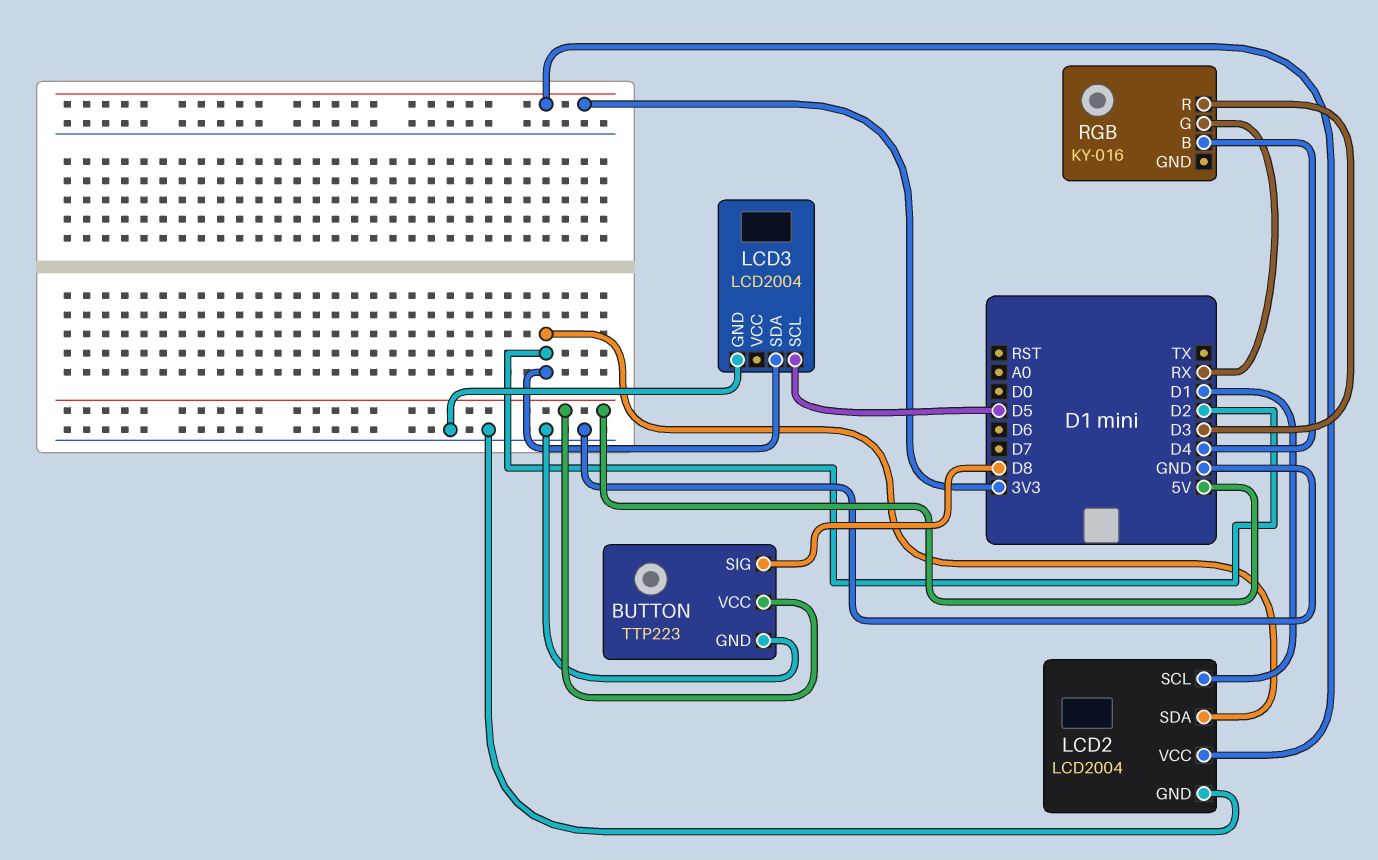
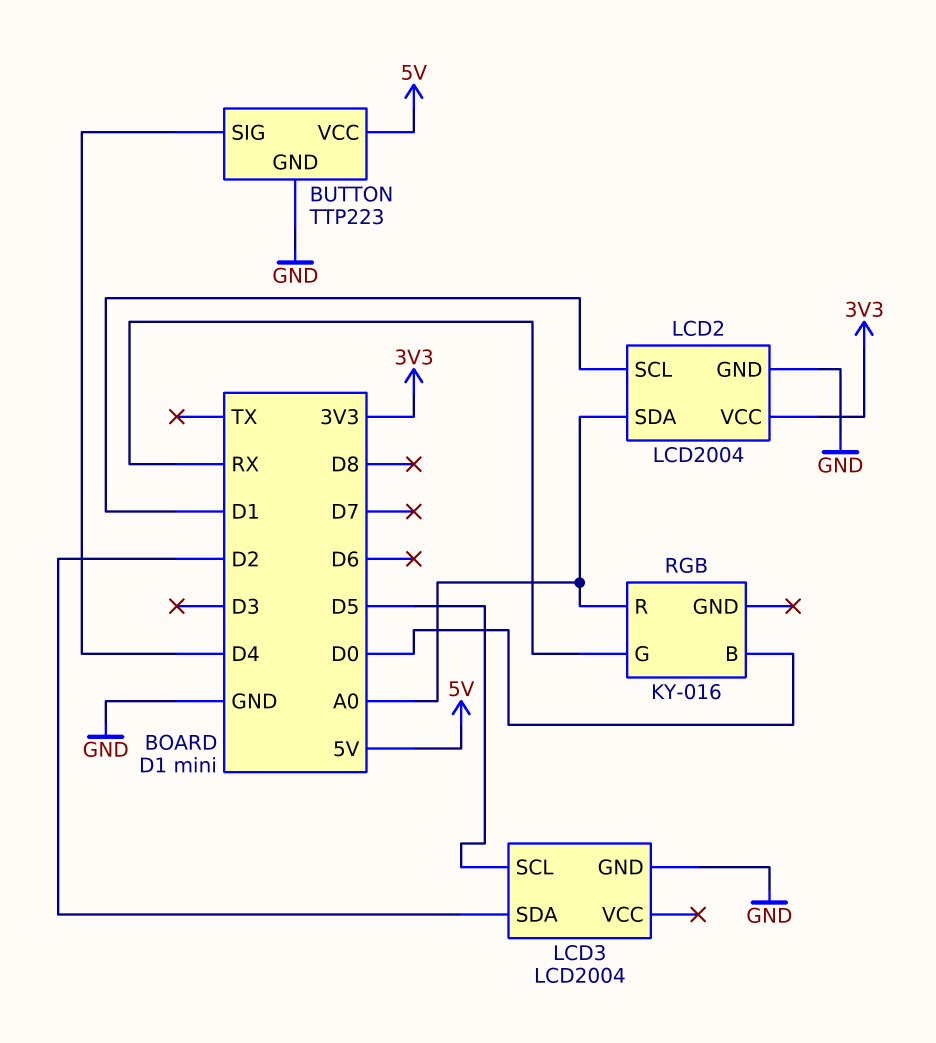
BUTTON pin SIG: D8 -> D4
LCD2 pin SDA: D2 -> A0
RGB pin B: D4 -> D0
RGB pin R: D3 -> A0

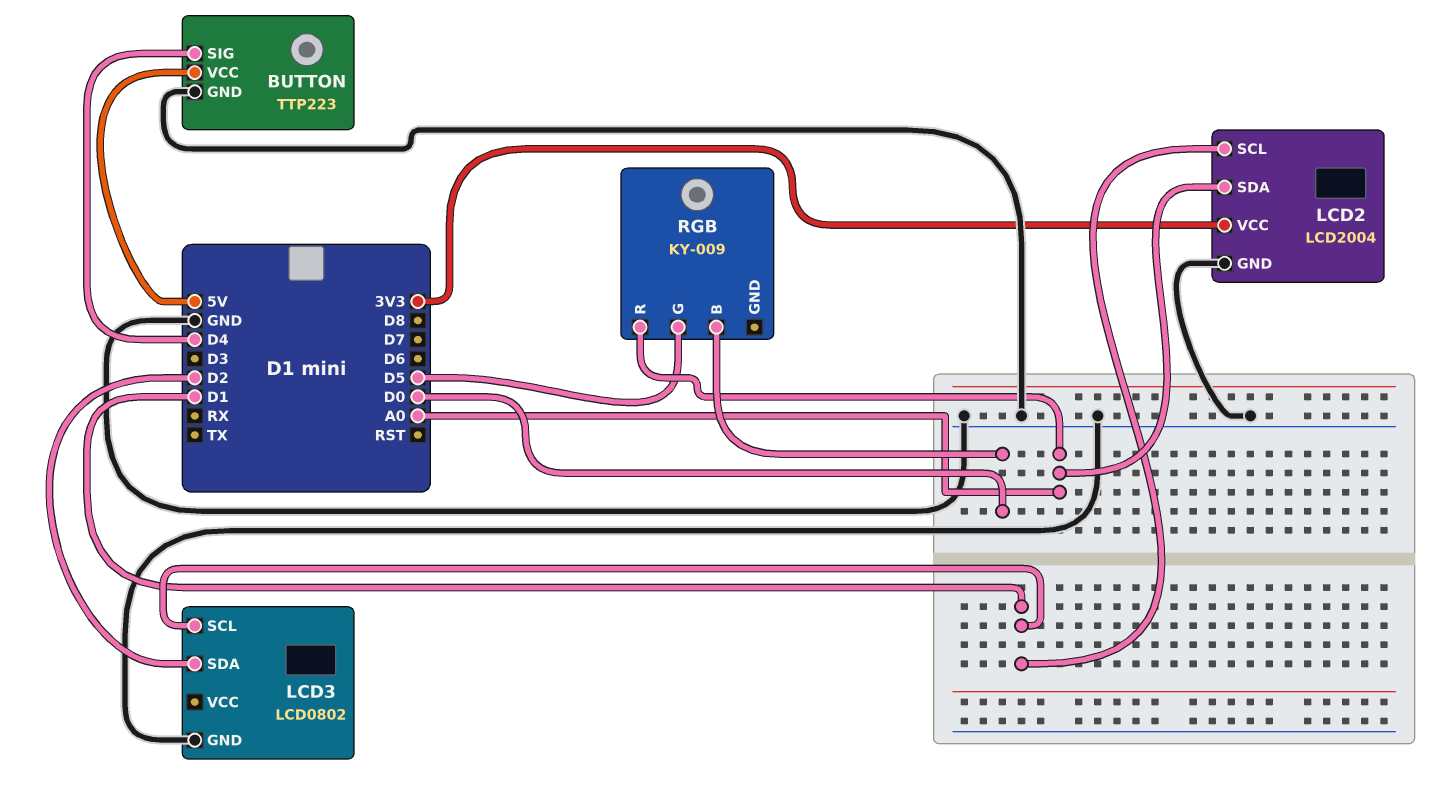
LCD3: LCD2004 -> LCD0802
LCD3 pin SCL: D5 -> D1
RGB: KY-016 -> KY-009
RGB pin G: RX -> D5

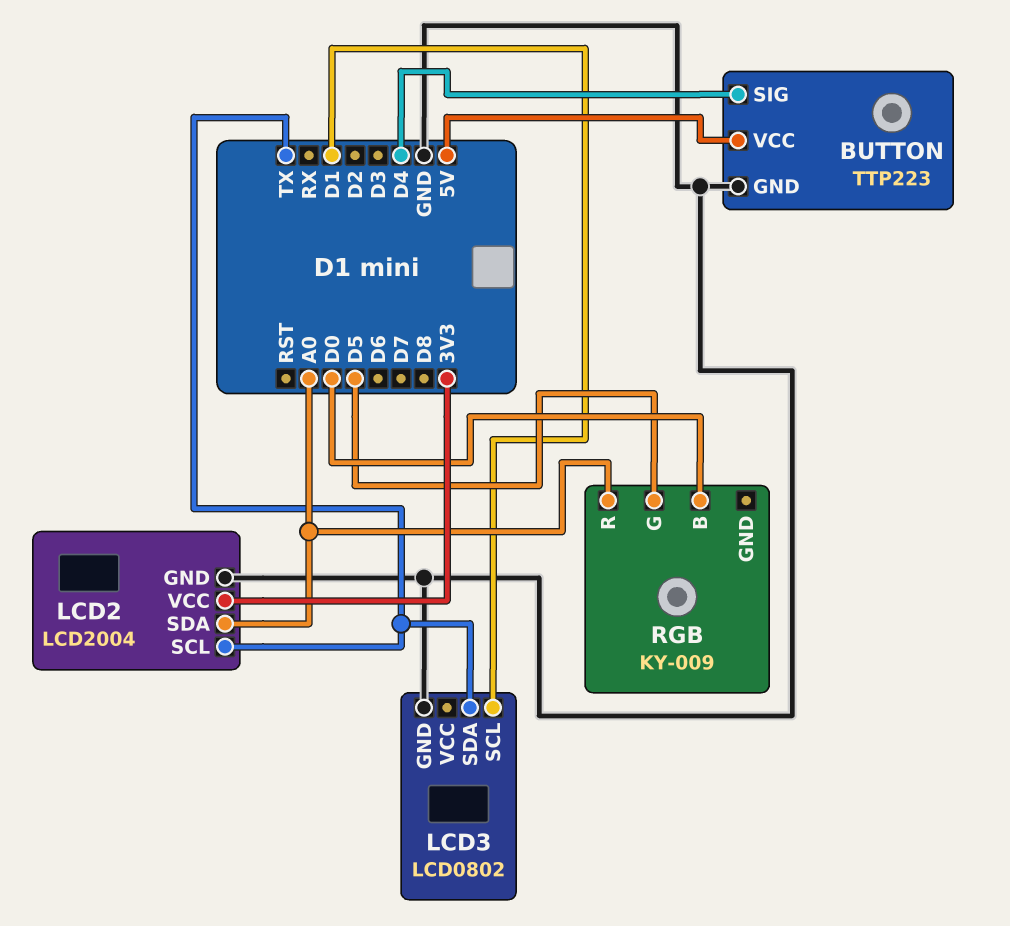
LCD2 pin SCL: D1 -> TX
LCD3 pin SDA: D2 -> TX

